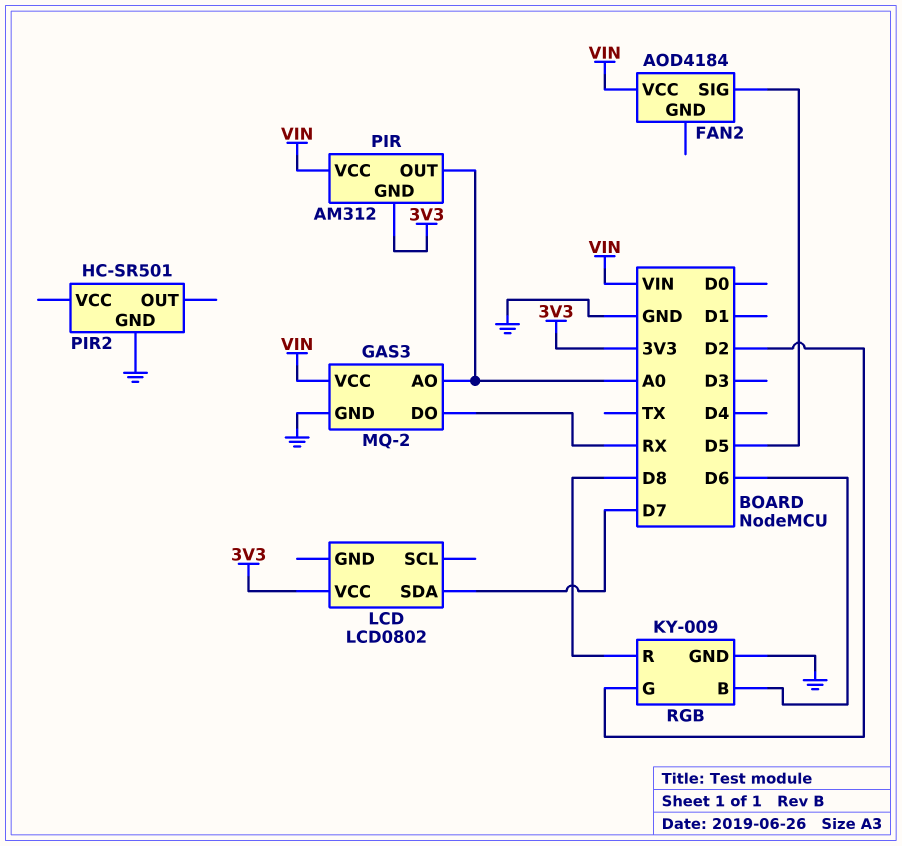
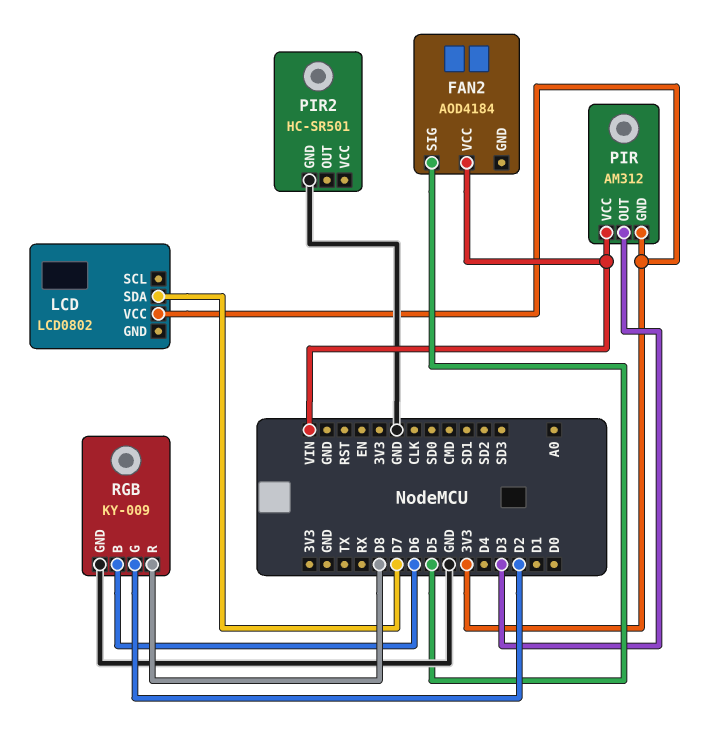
GAS3: MQ-2 -> none
GAS3 pin AO: A0 -> none
GAS3 pin DO: RX -> none
GAS3 pin GND: GND -> none
GAS3 pin VCC: VIN -> none
PIR pin OUT: A0 -> D3

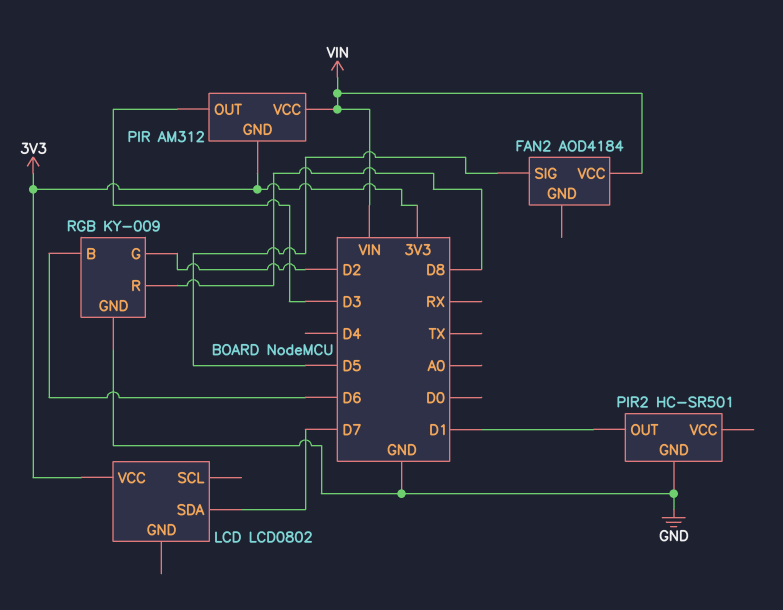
PIR2 pin OUT: none -> D1

